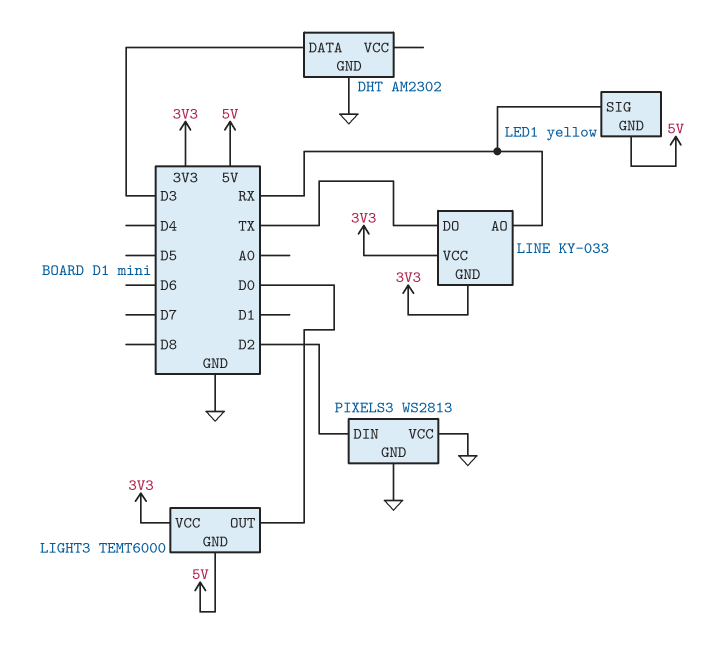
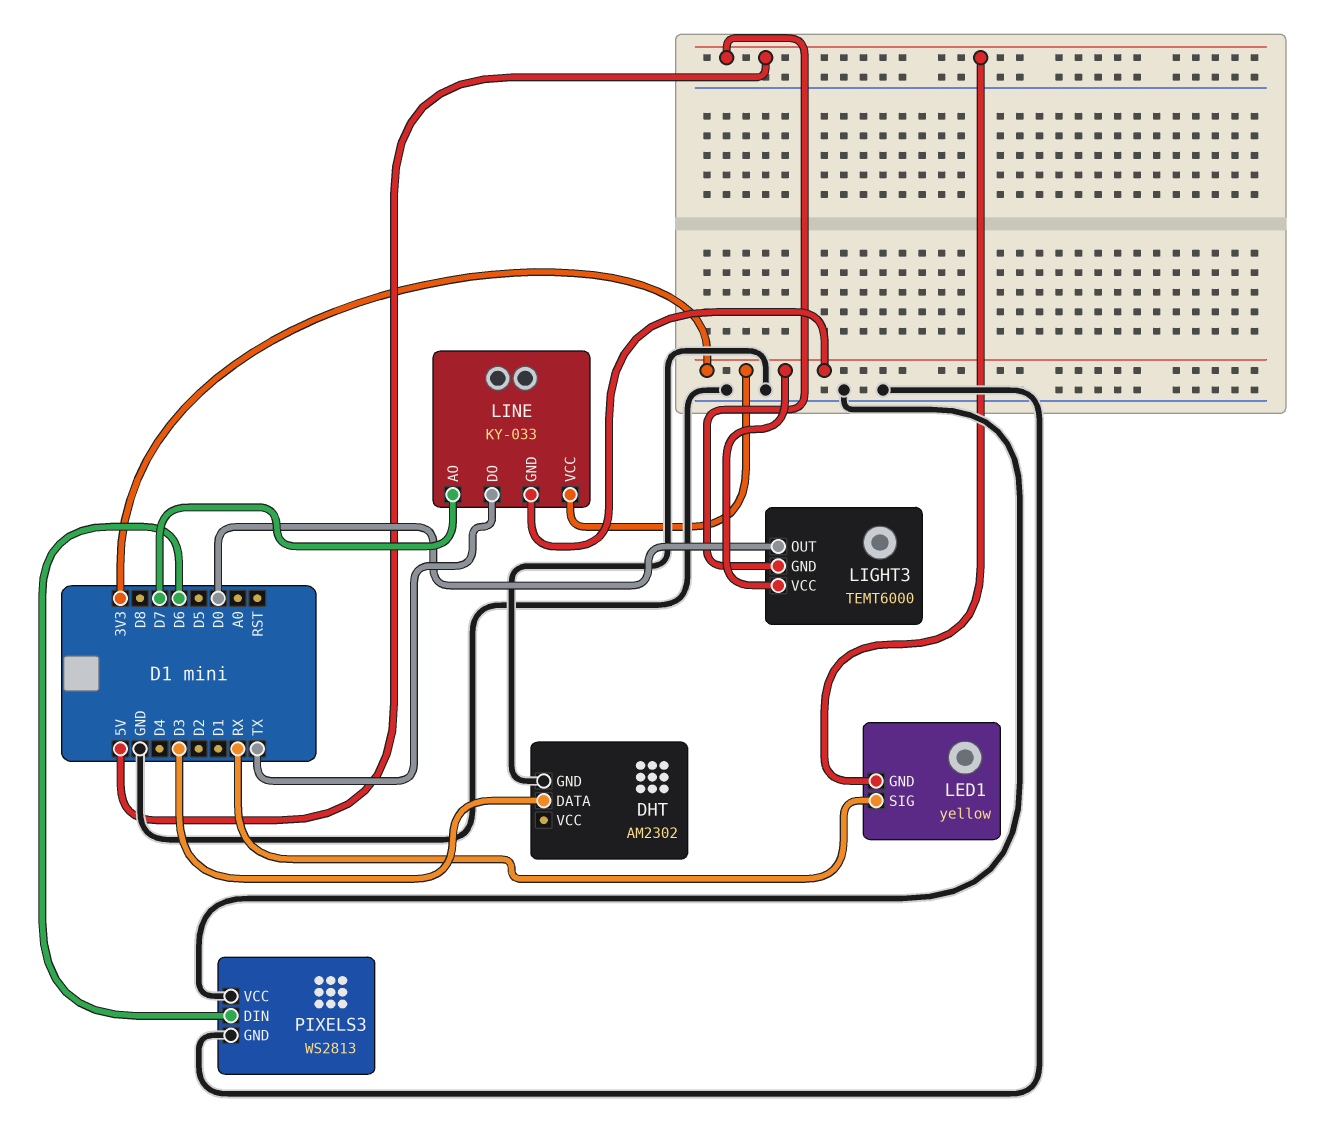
LINE pin AO: RX -> D7
PIXELS3 pin DIN: D2 -> D6

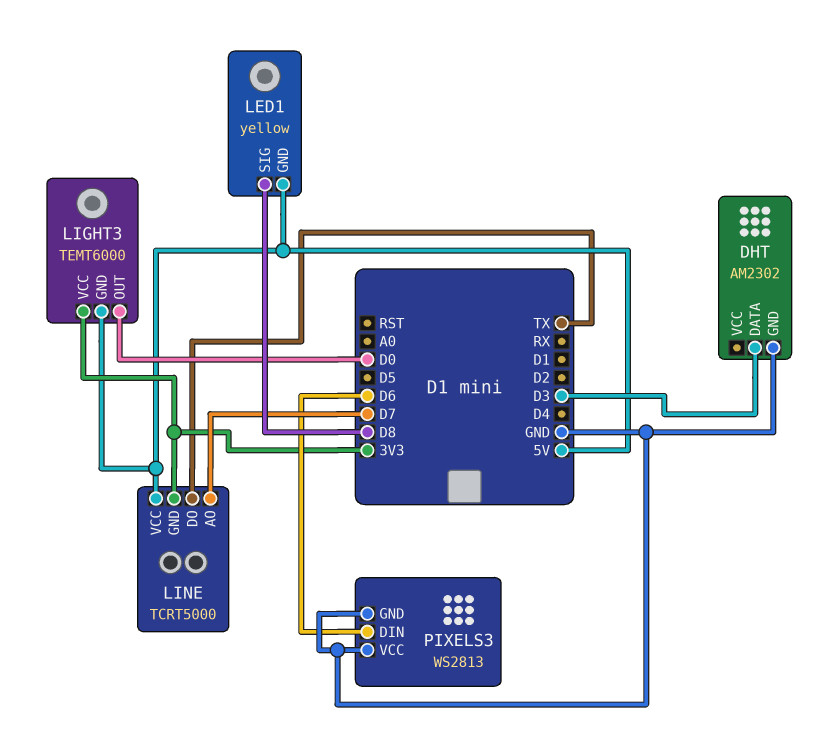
LED1 pin SIG: RX -> D8
LINE: KY-033 -> TCRT5000
LINE pin VCC: 3V3 -> 5V

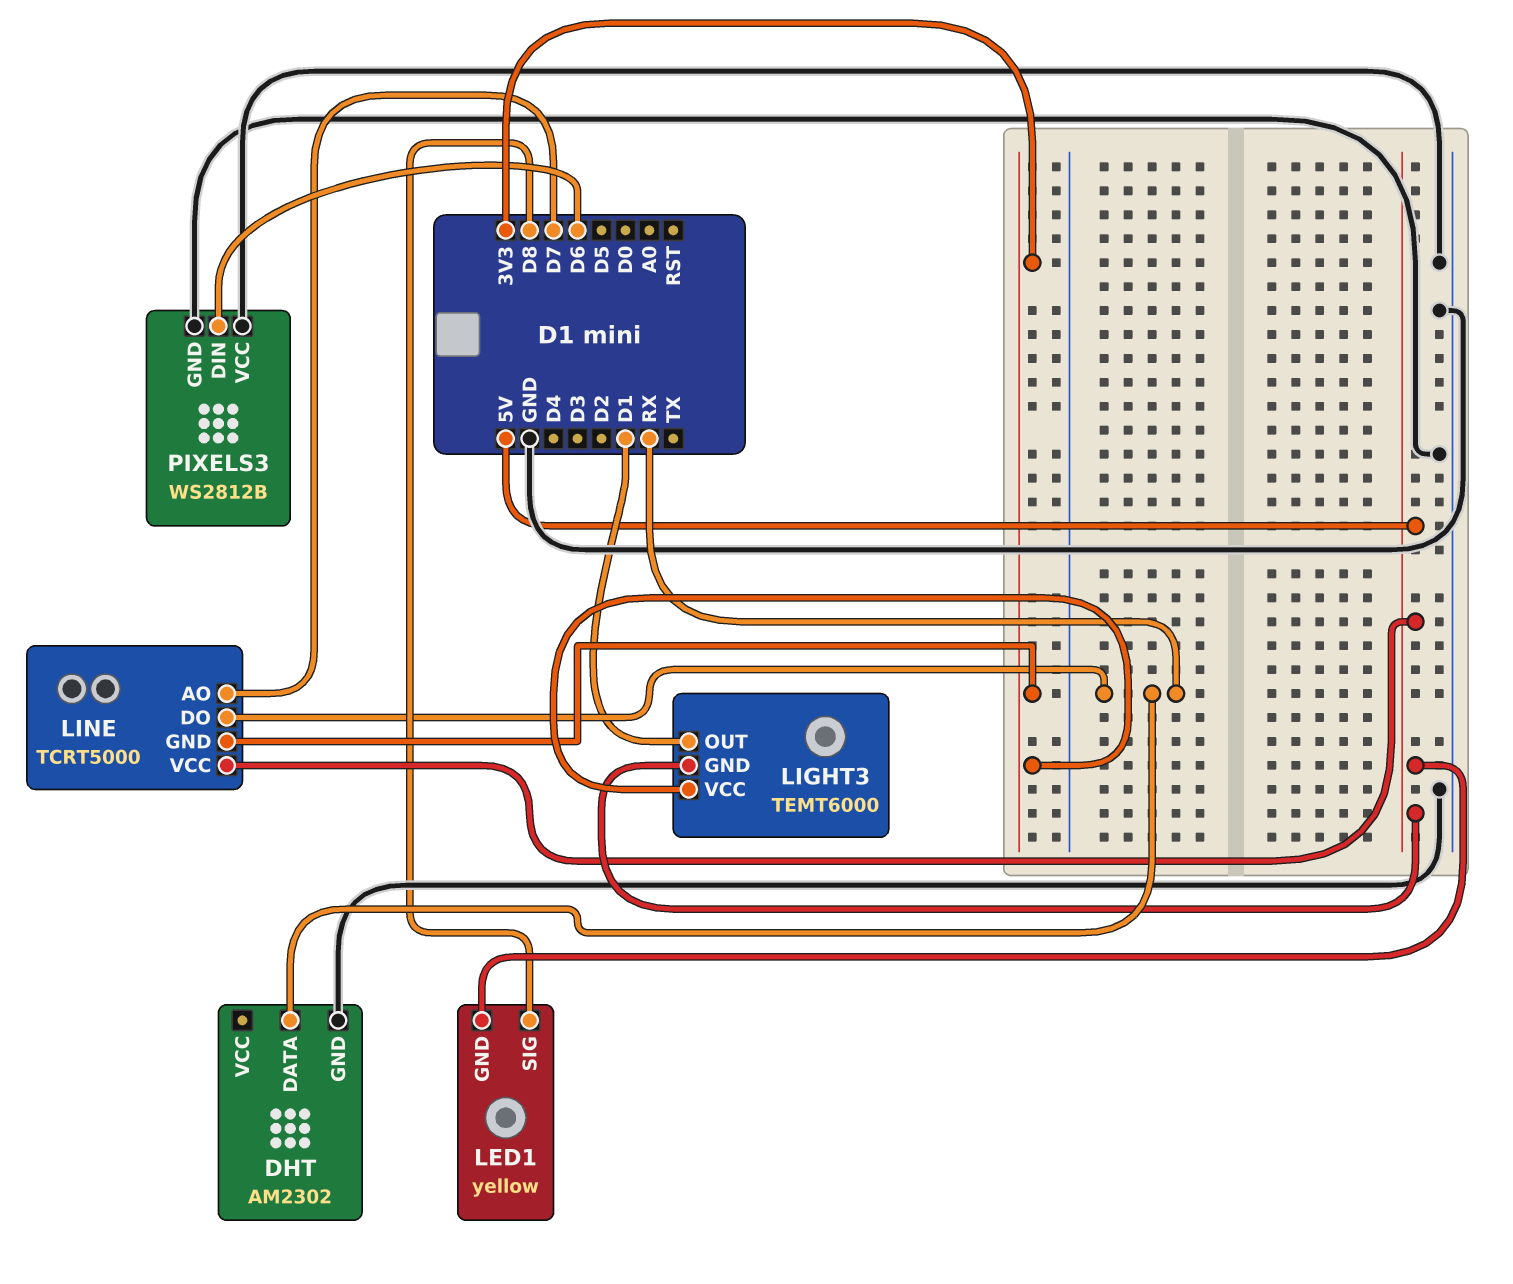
DHT pin DATA: D3 -> RX
LIGHT3 pin OUT: D0 -> D1
LINE pin DO: TX -> RX
PIXELS3: WS2813 -> WS2812B

